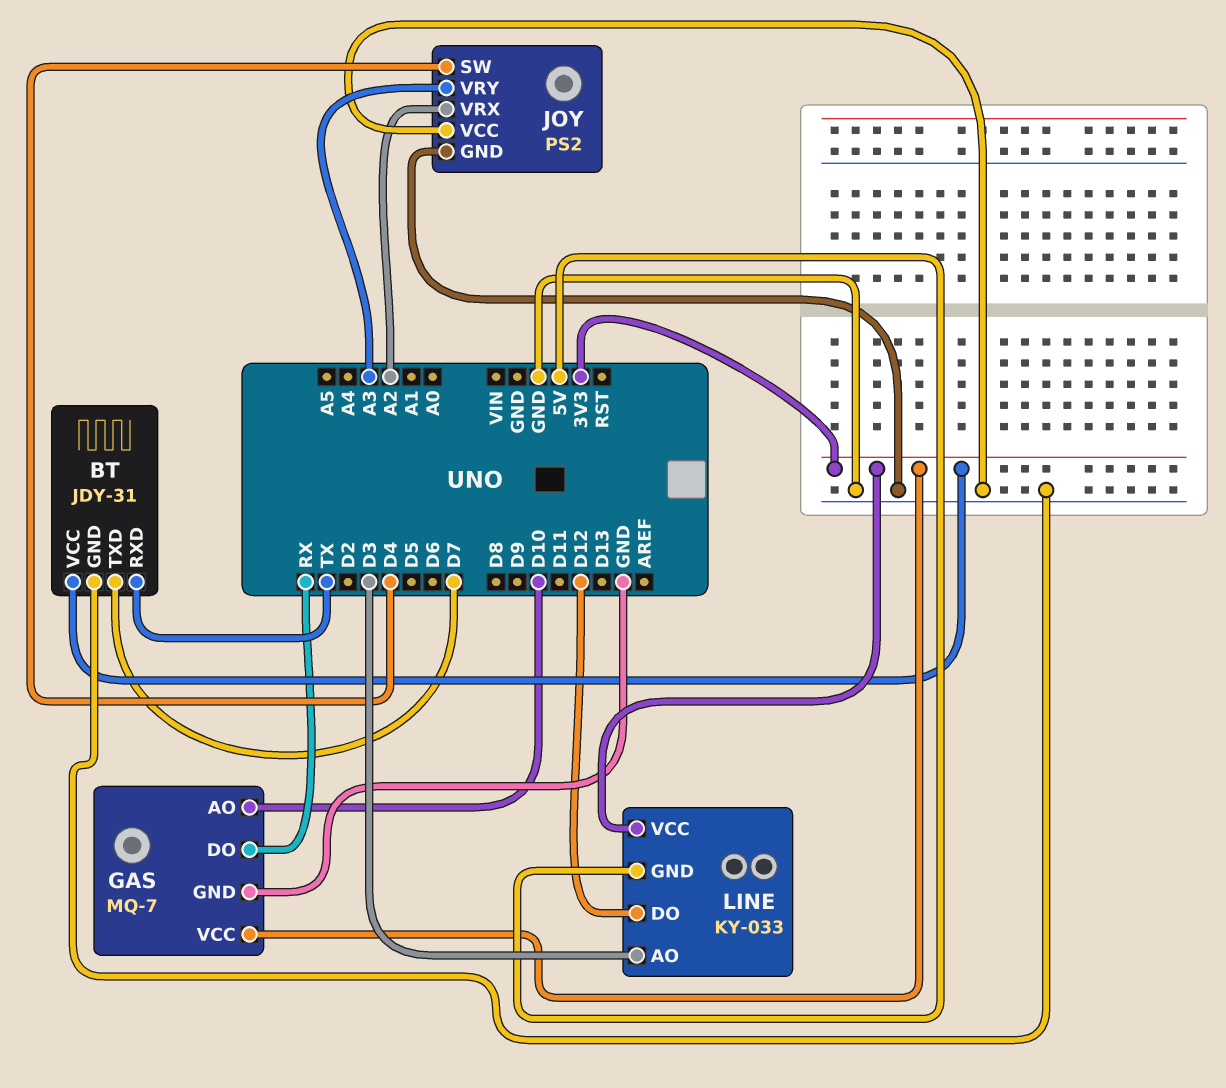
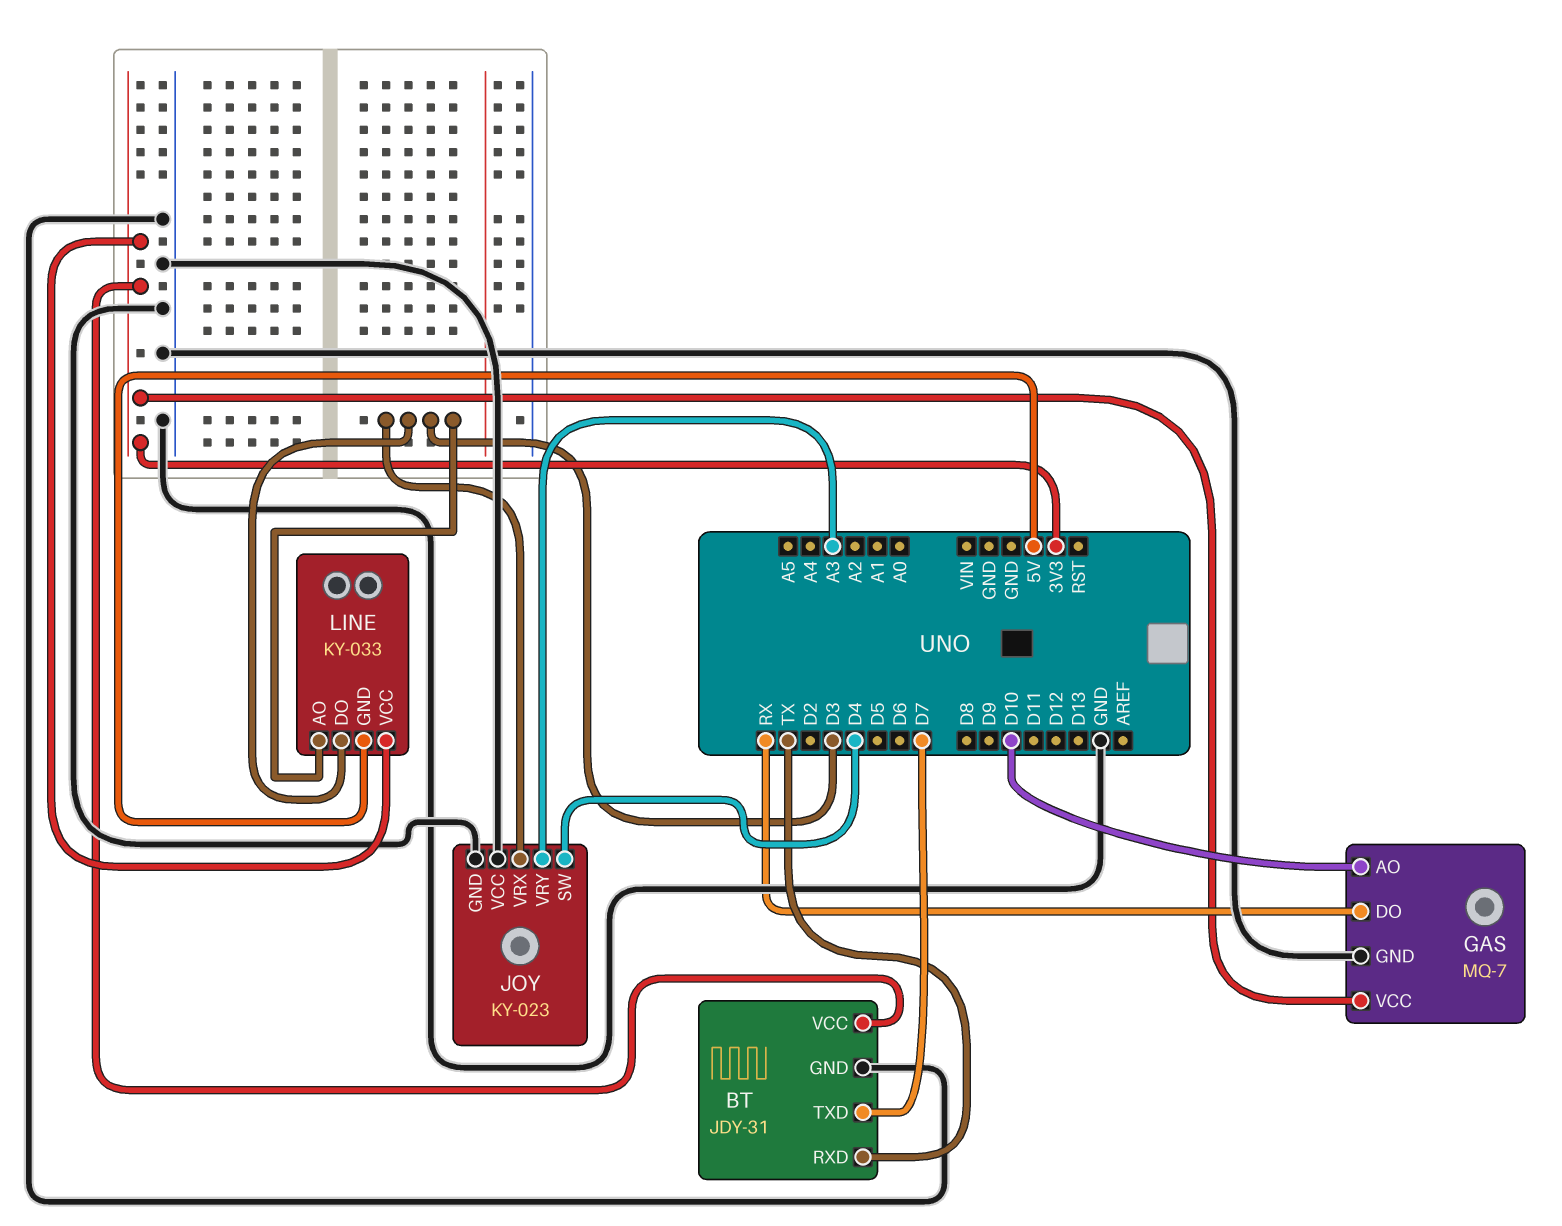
JOY: PS2 -> KY-023
JOY pin VRX: A2 -> D3
LINE pin DO: D12 -> D3

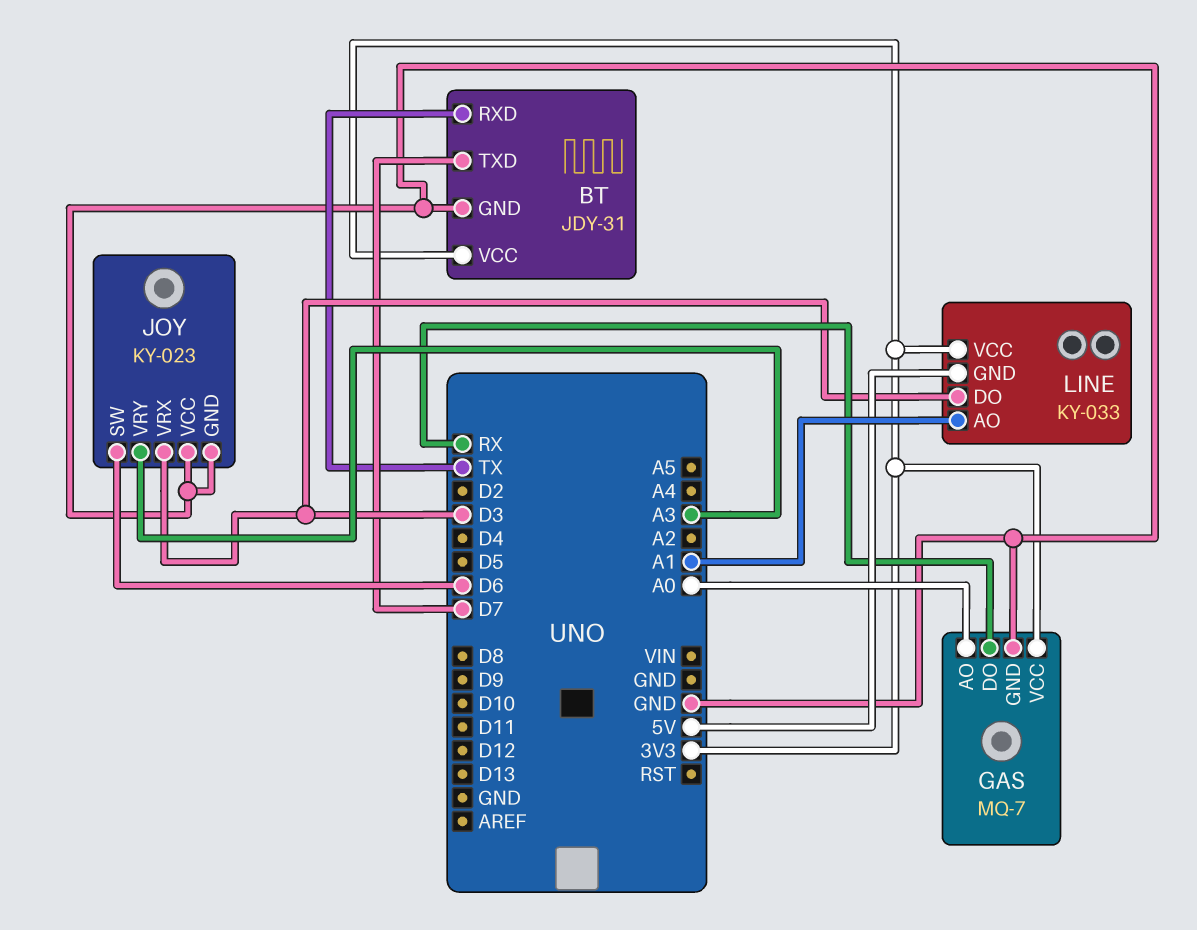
GAS pin AO: D10 -> A0
JOY pin SW: D4 -> D6
LINE pin AO: D3 -> A1

